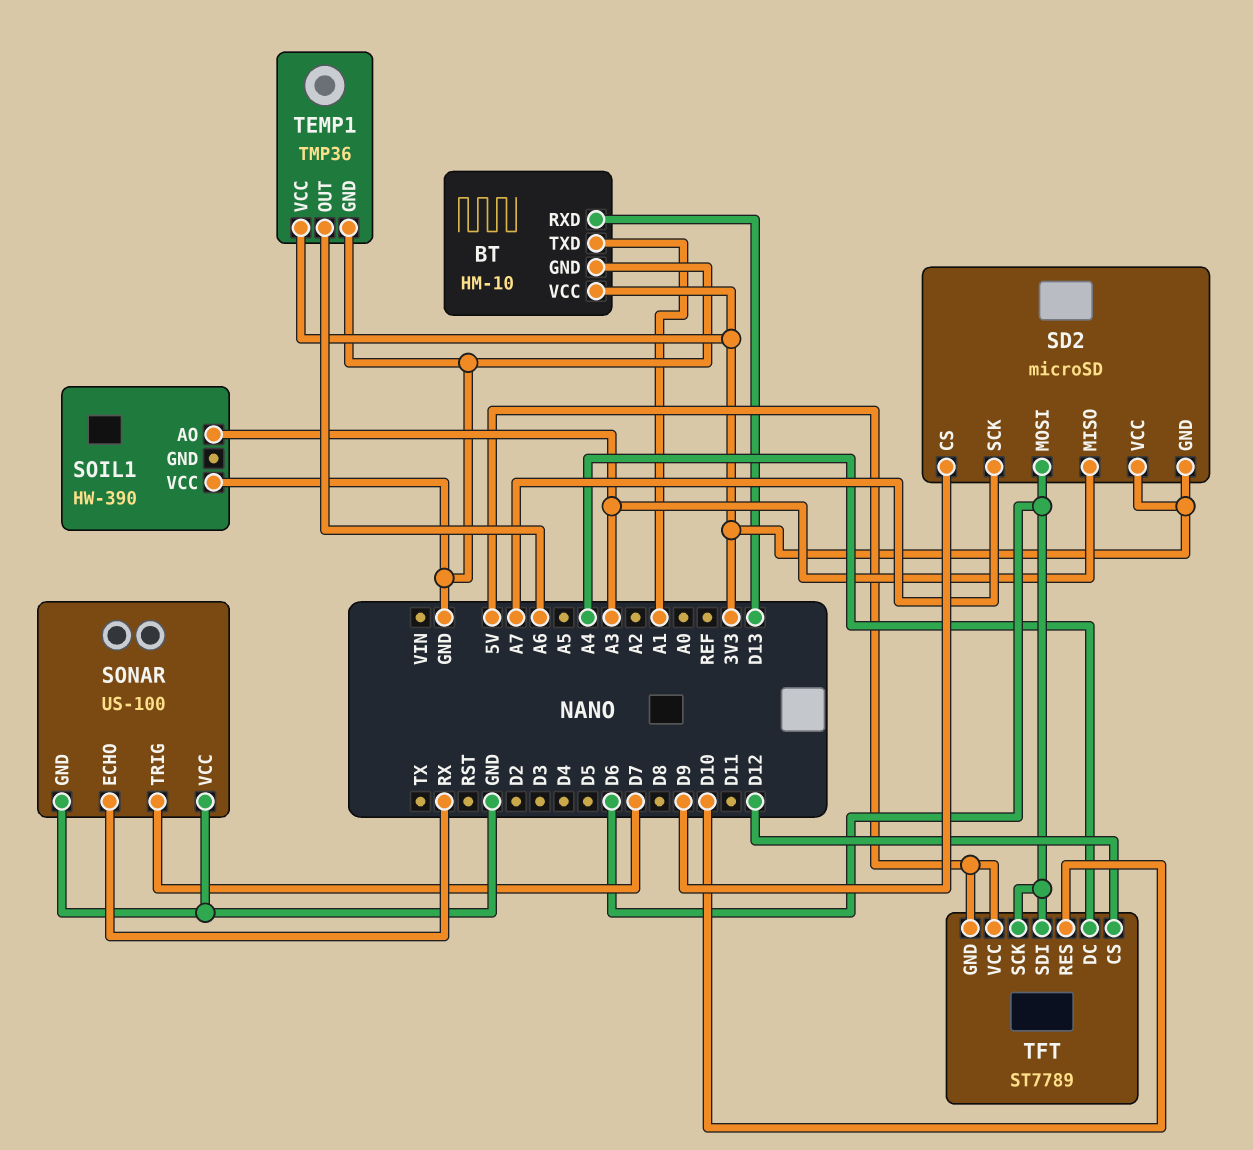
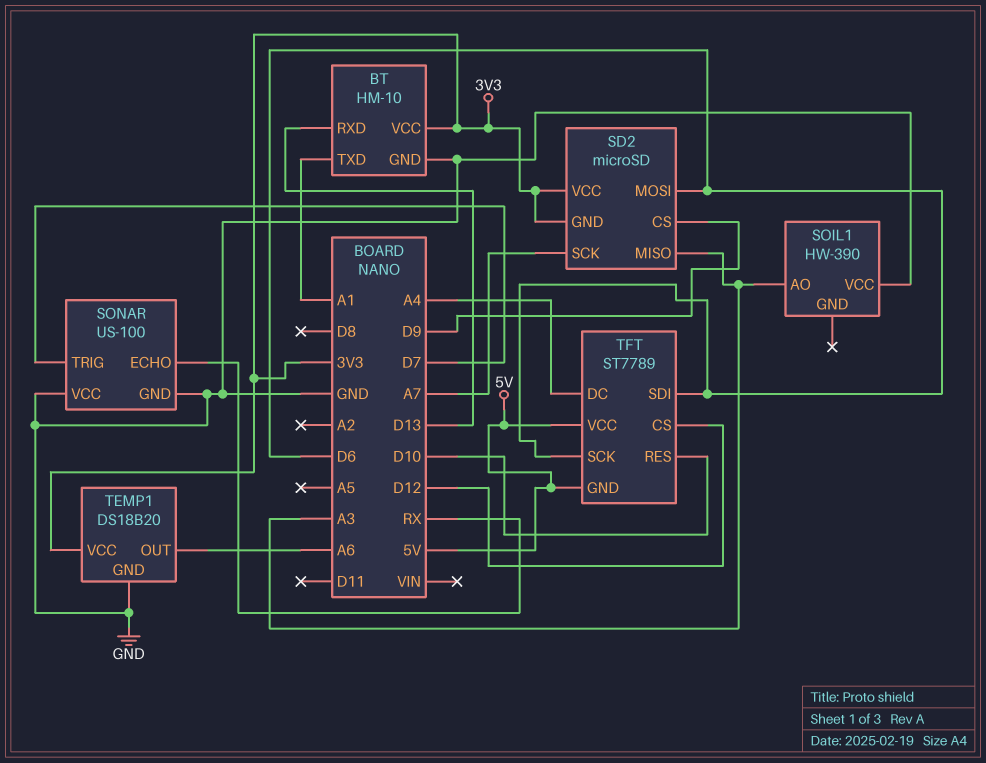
TEMP1: TMP36 -> DS18B20

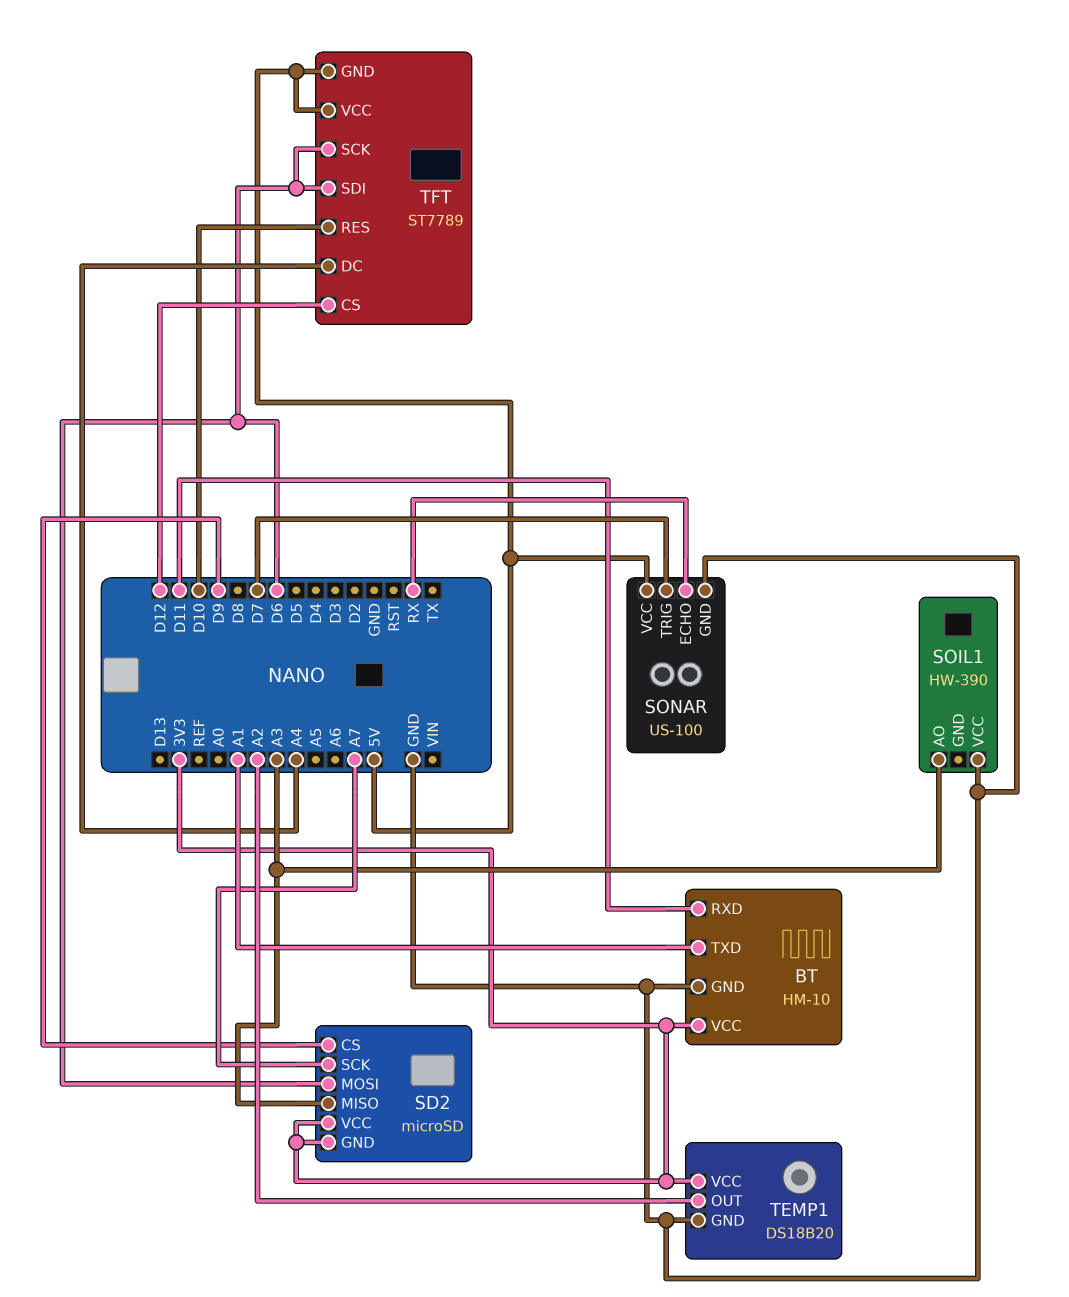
BT pin RXD: D13 -> D11
SONAR pin VCC: GND -> 5V
TEMP1 pin OUT: A6 -> A2

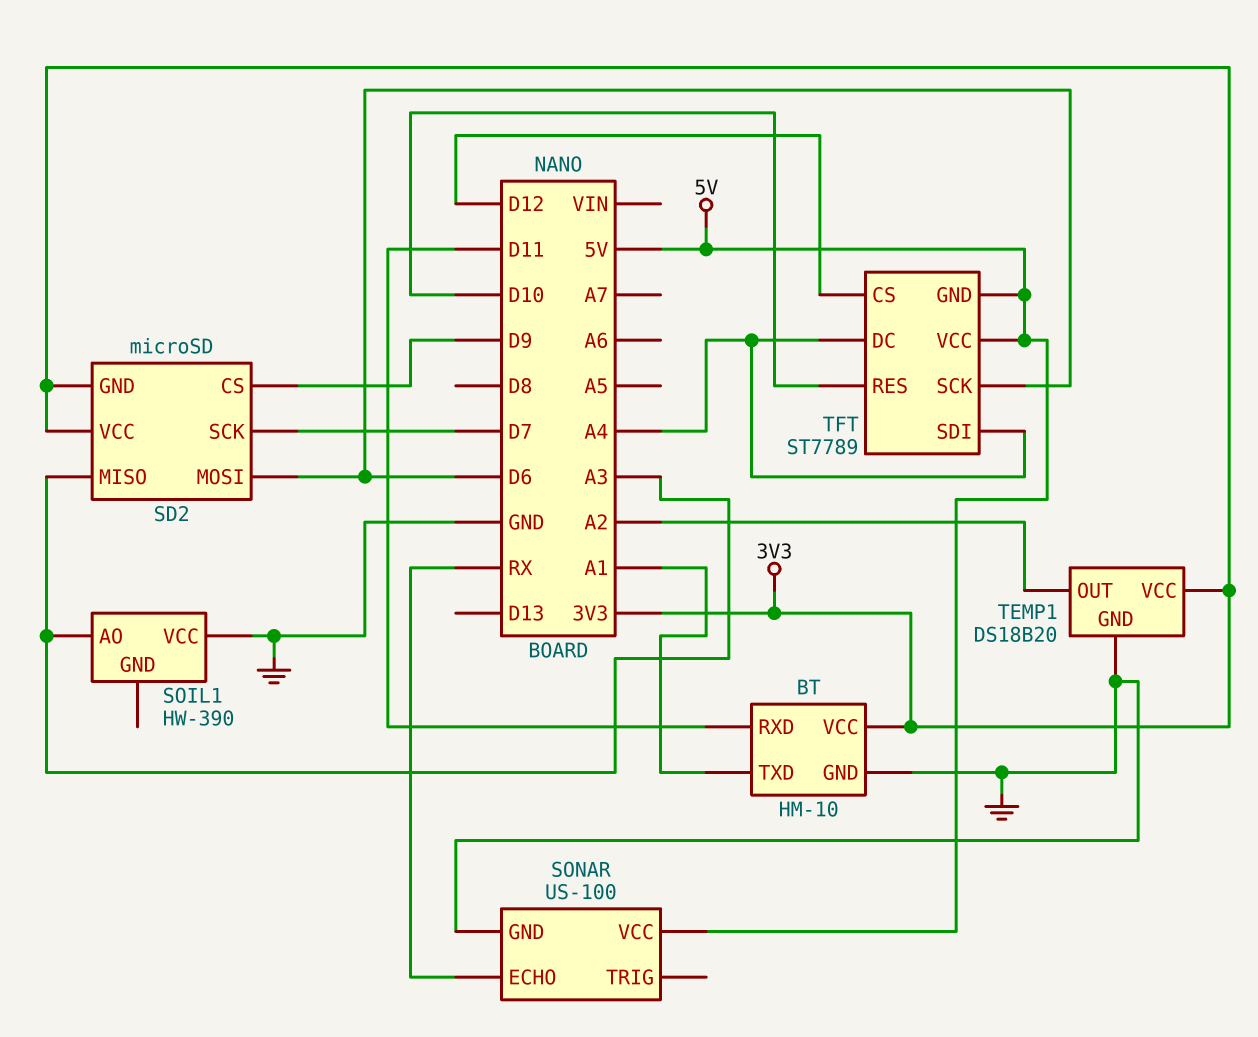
SD2 pin SCK: A7 -> D7
SONAR pin TRIG: D7 -> none
TFT pin SDI: D6 -> A4

